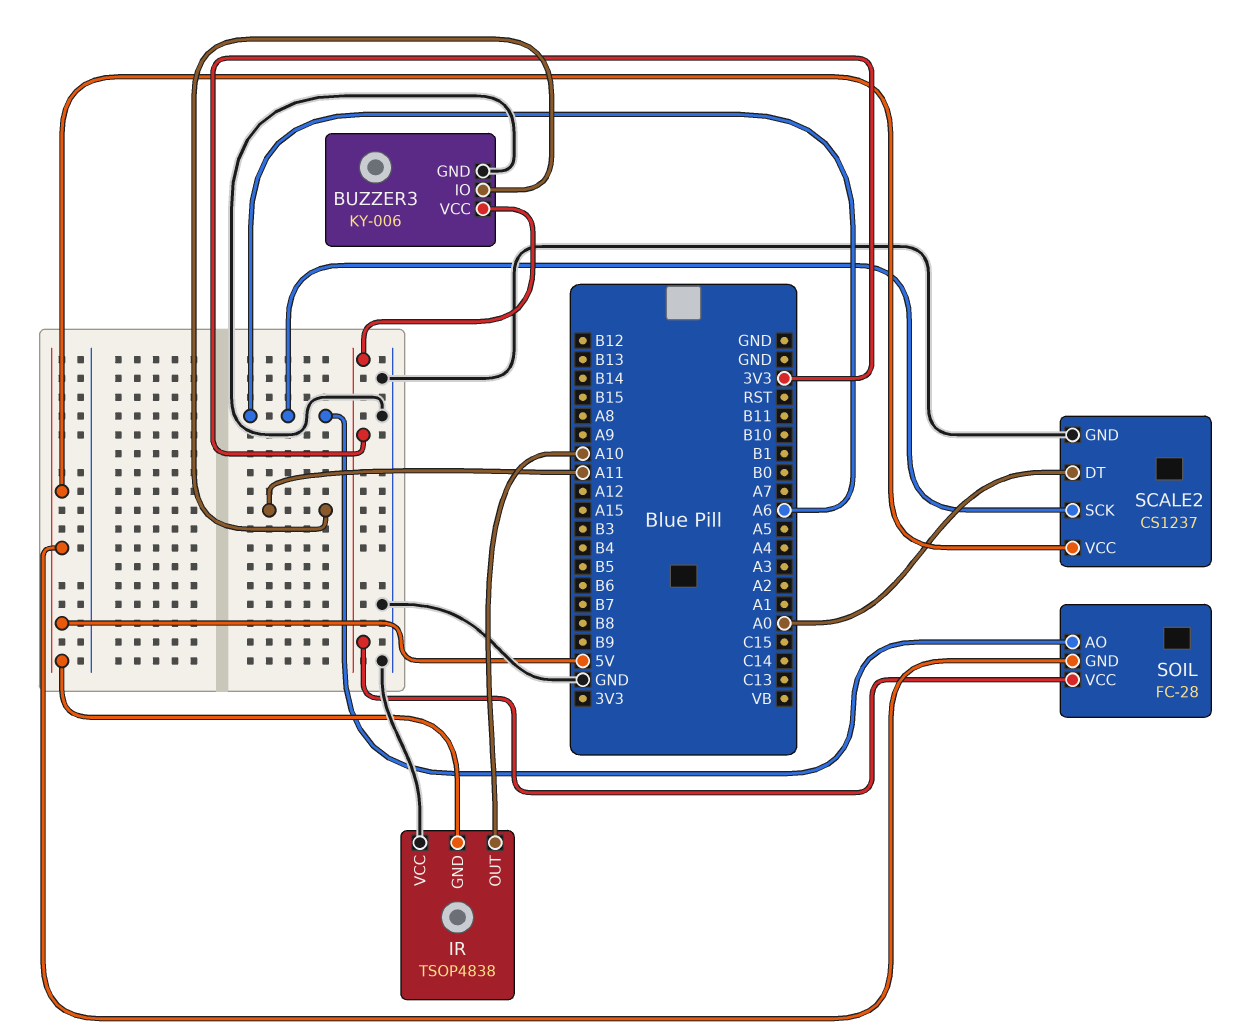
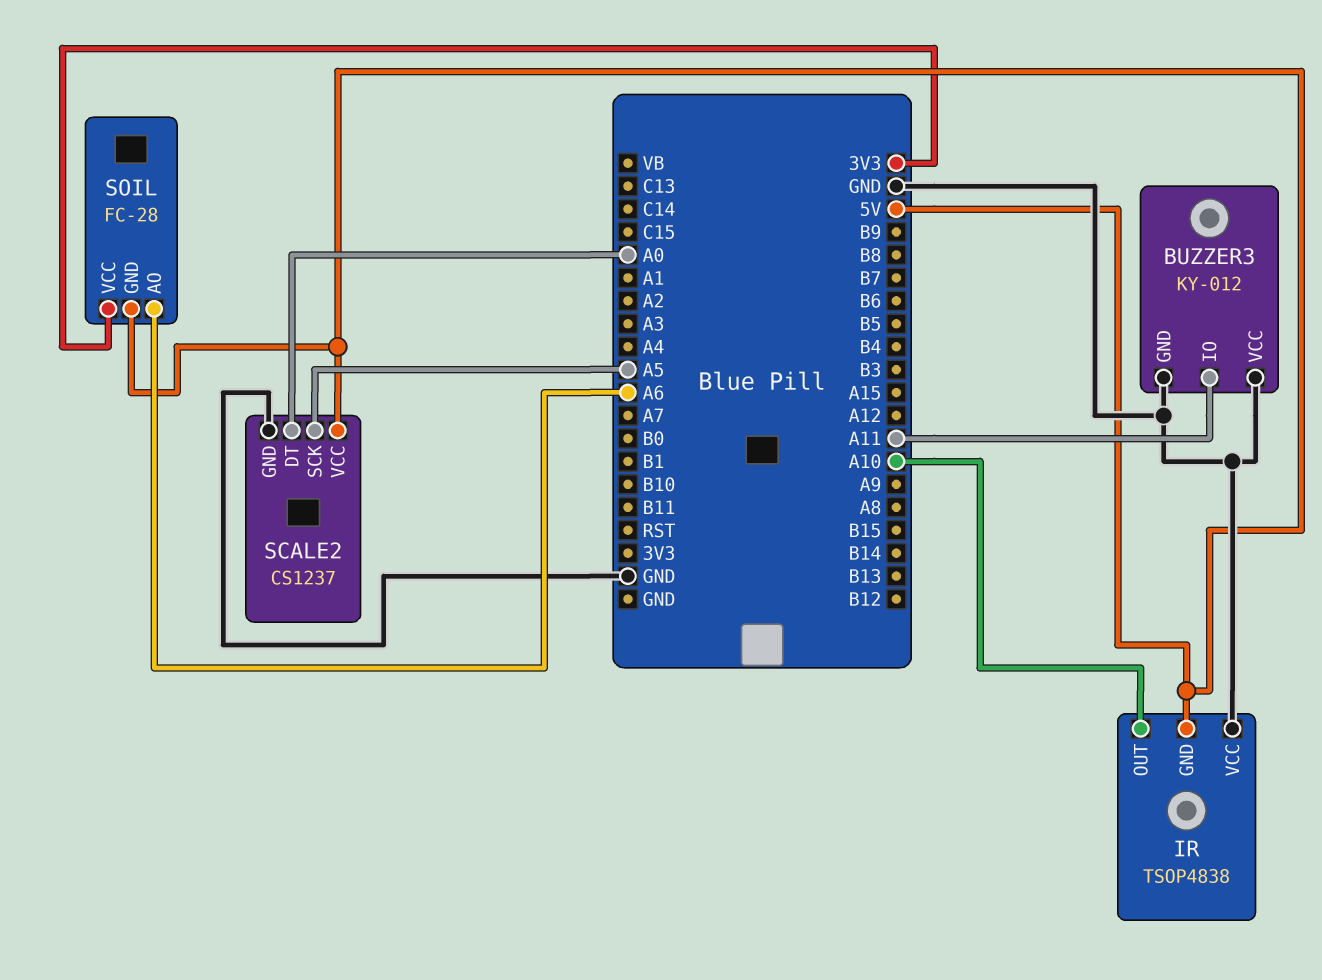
BUZZER3: KY-006 -> KY-012
BUZZER3 pin VCC: 3V3 -> GND
SCALE2 pin SCK: A6 -> A5

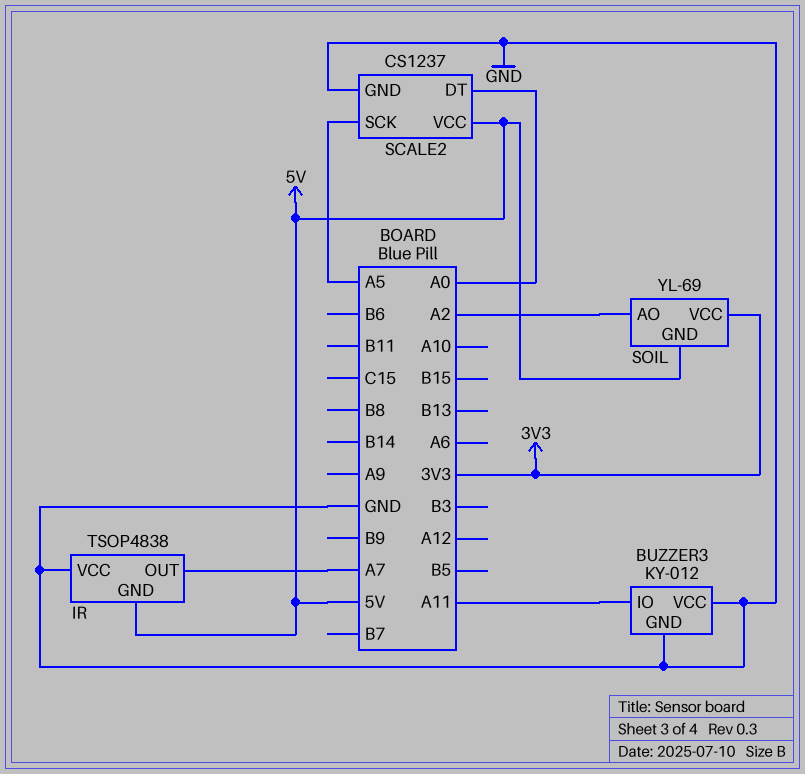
IR pin OUT: A10 -> A7
SOIL: FC-28 -> YL-69
SOIL pin AO: A6 -> A2

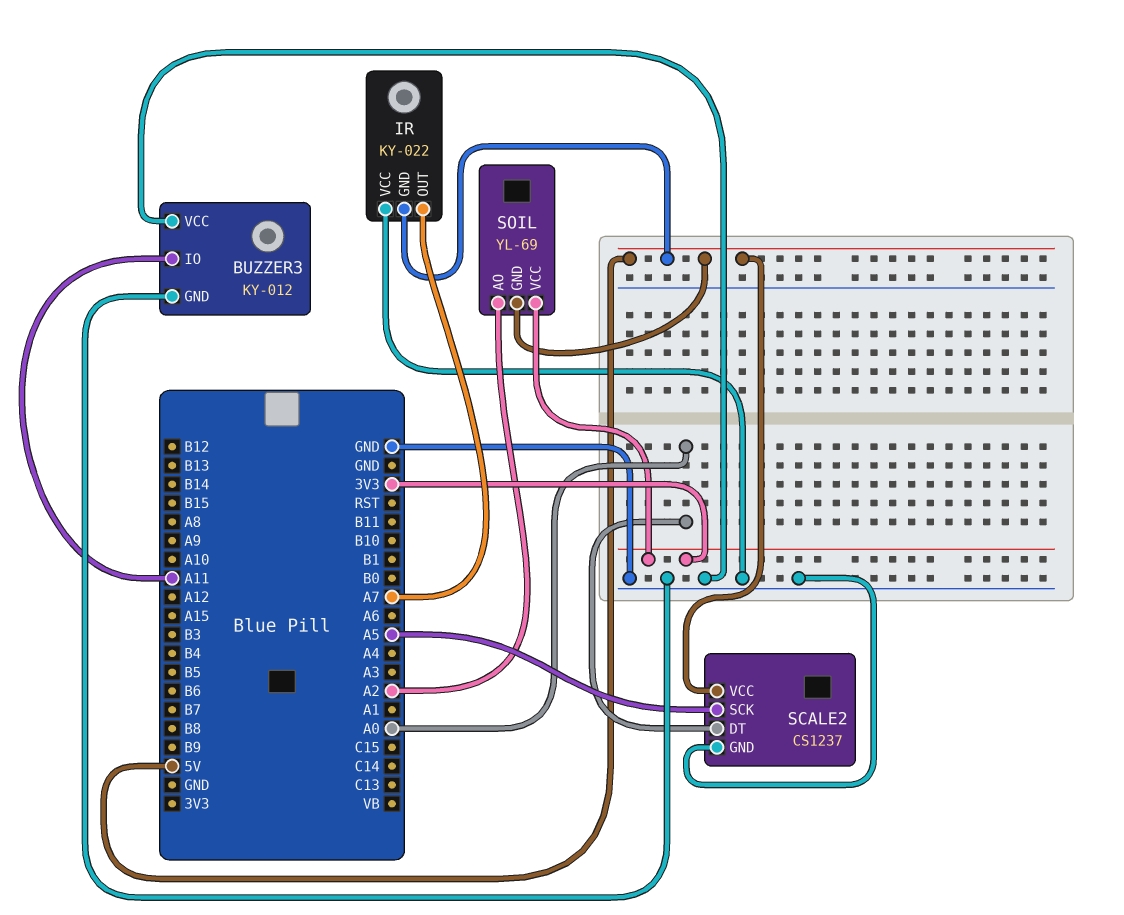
IR: TSOP4838 -> KY-022

